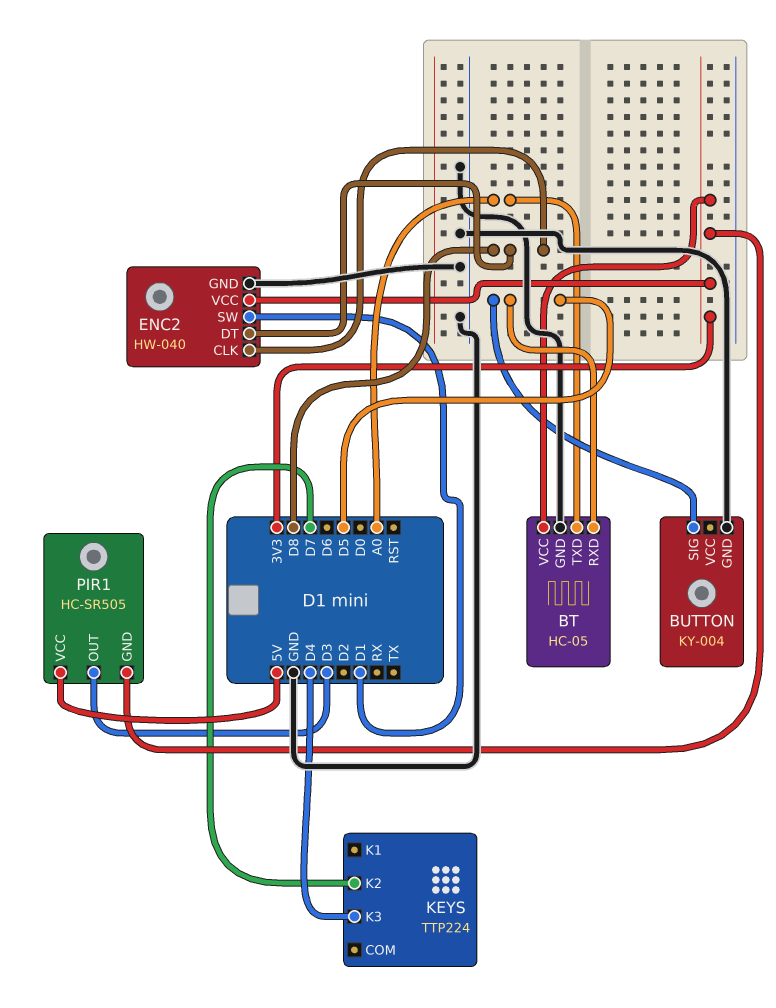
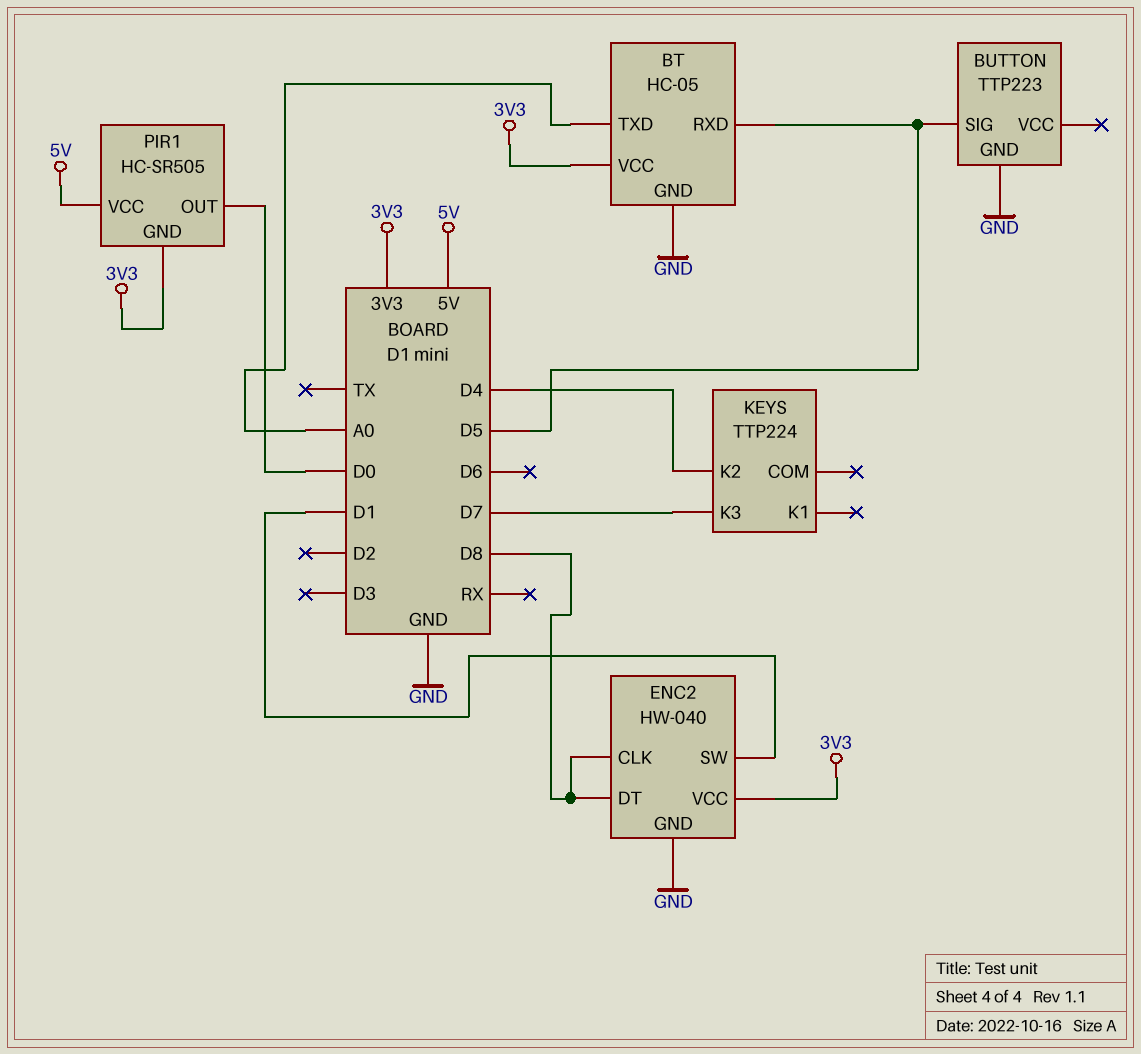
BUTTON: KY-004 -> TTP223
KEYS pin K2: D7 -> D4
KEYS pin K3: D4 -> D7
PIR1 pin OUT: D3 -> D0

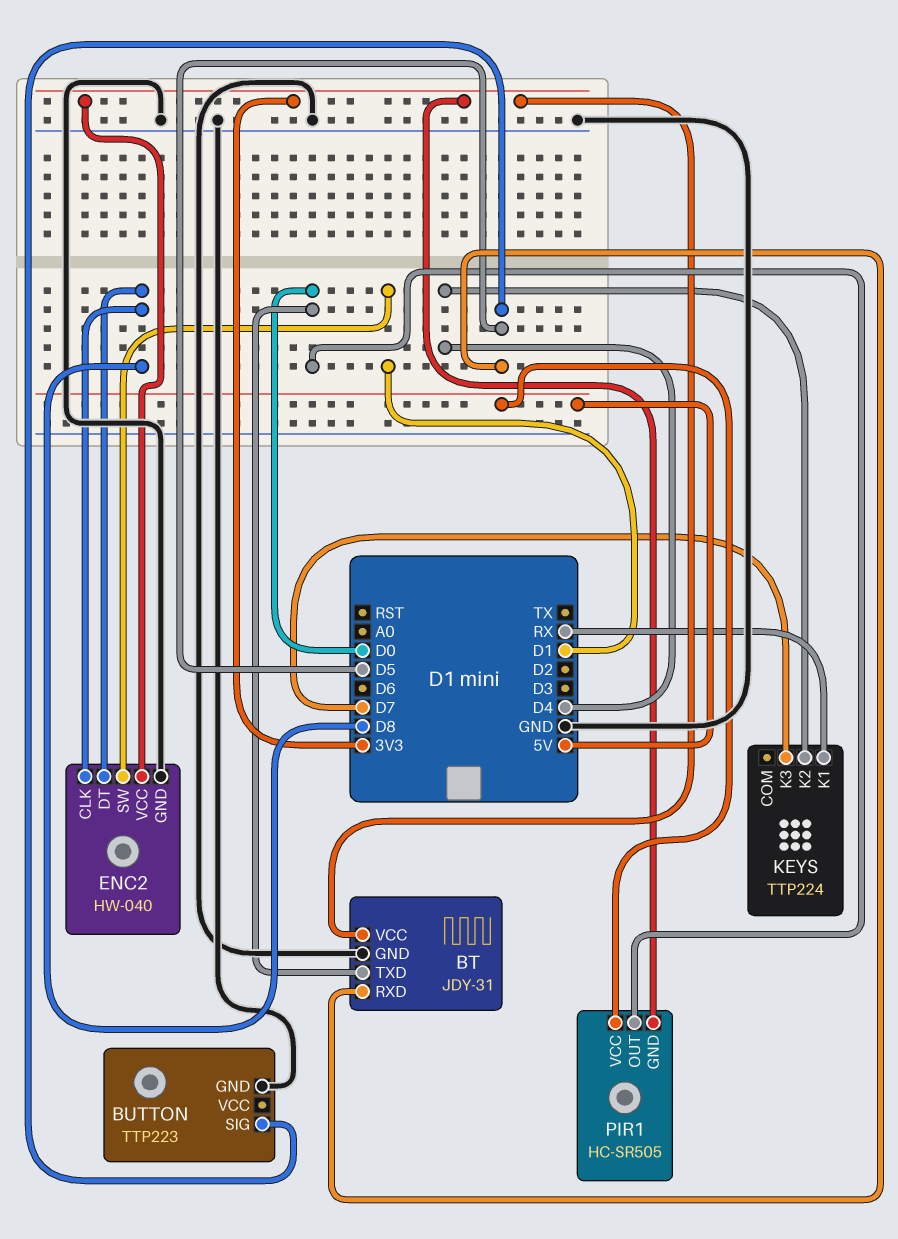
BT: HC-05 -> JDY-31
BT pin TXD: A0 -> D0
KEYS pin K1: none -> RX

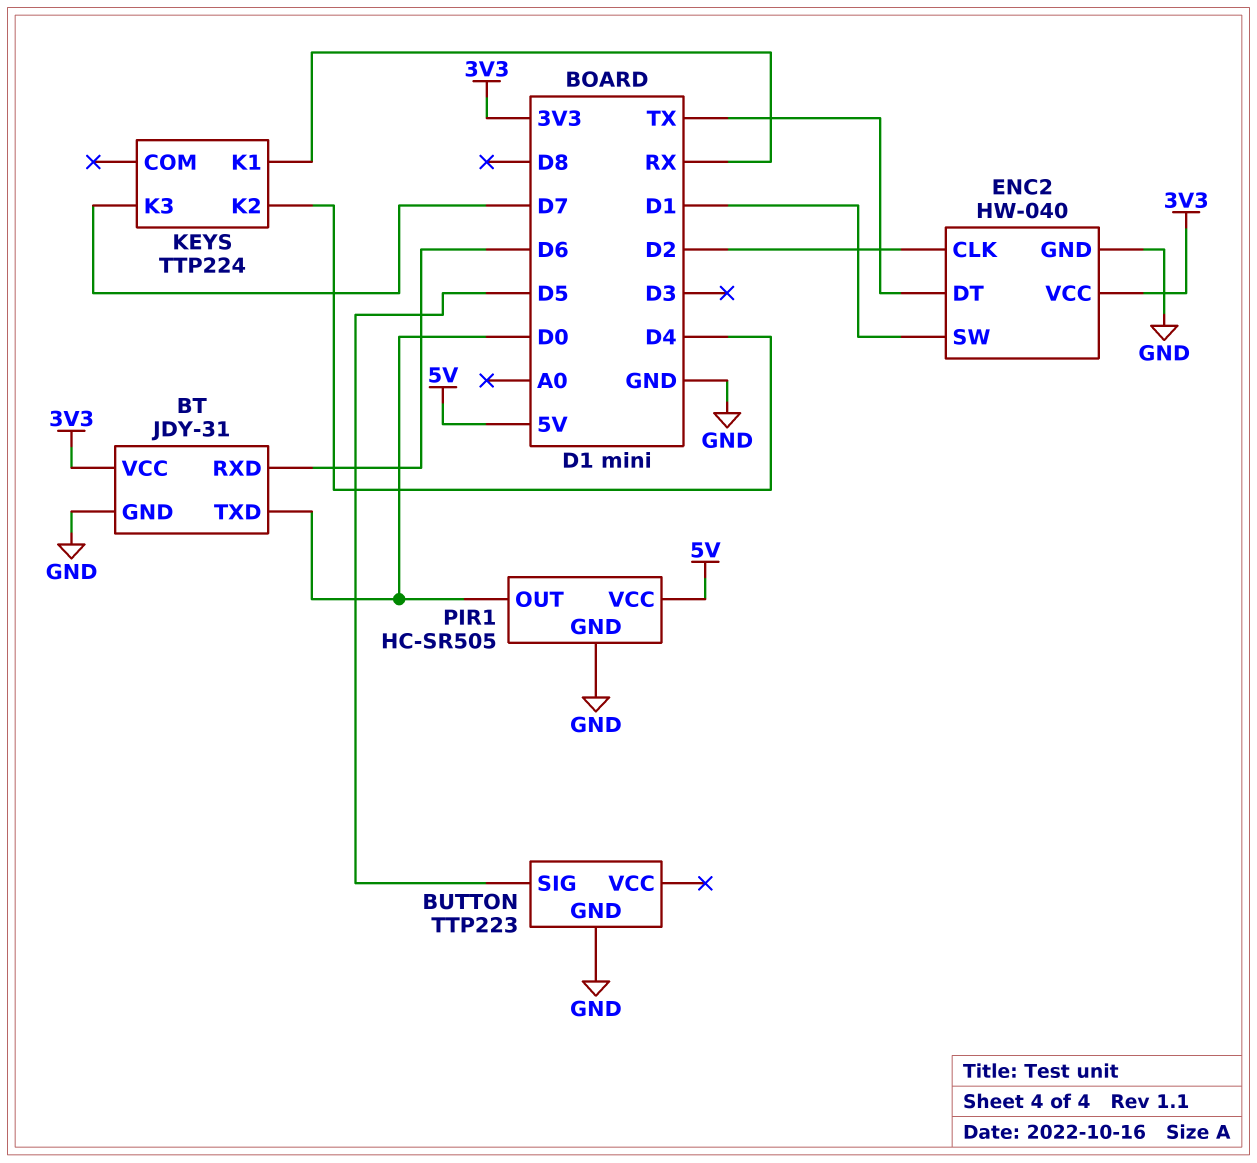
BT pin RXD: D5 -> D6
ENC2 pin CLK: D8 -> D2
ENC2 pin DT: D8 -> TX
PIR1 pin GND: 3V3 -> GND

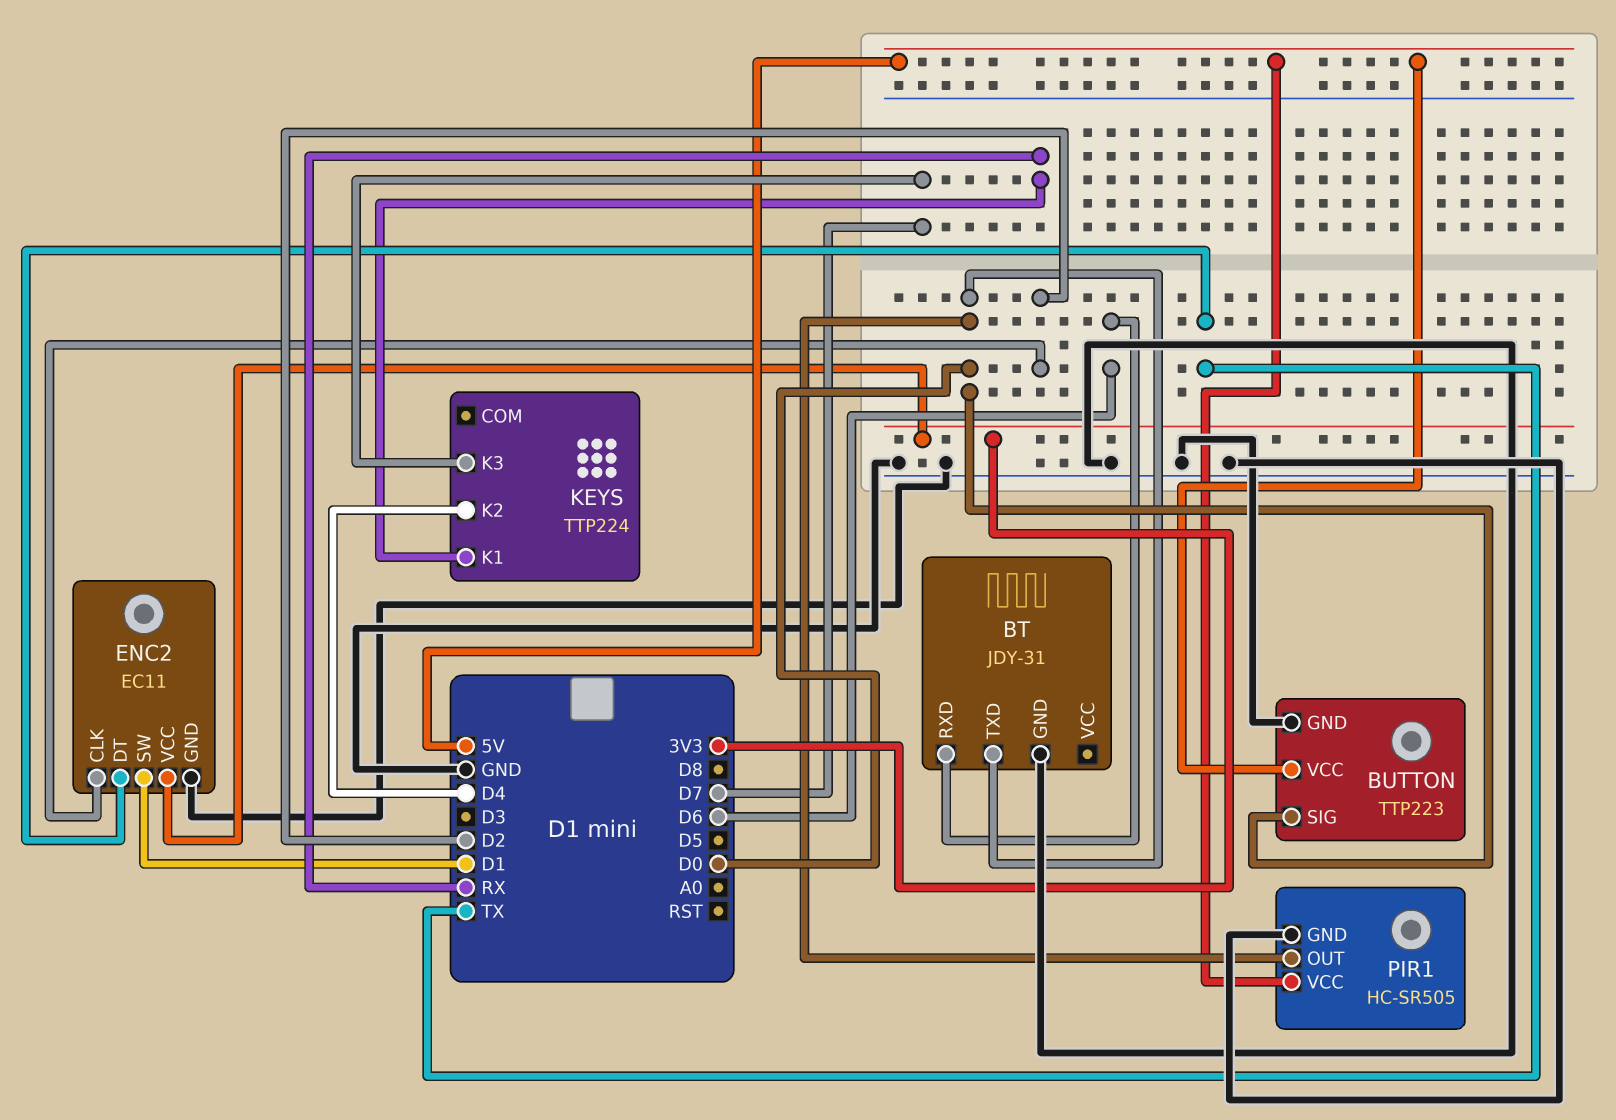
BT pin VCC: 3V3 -> none
BUTTON pin SIG: D5 -> D0
BUTTON pin VCC: none -> 5V
ENC2: HW-040 -> EC11

